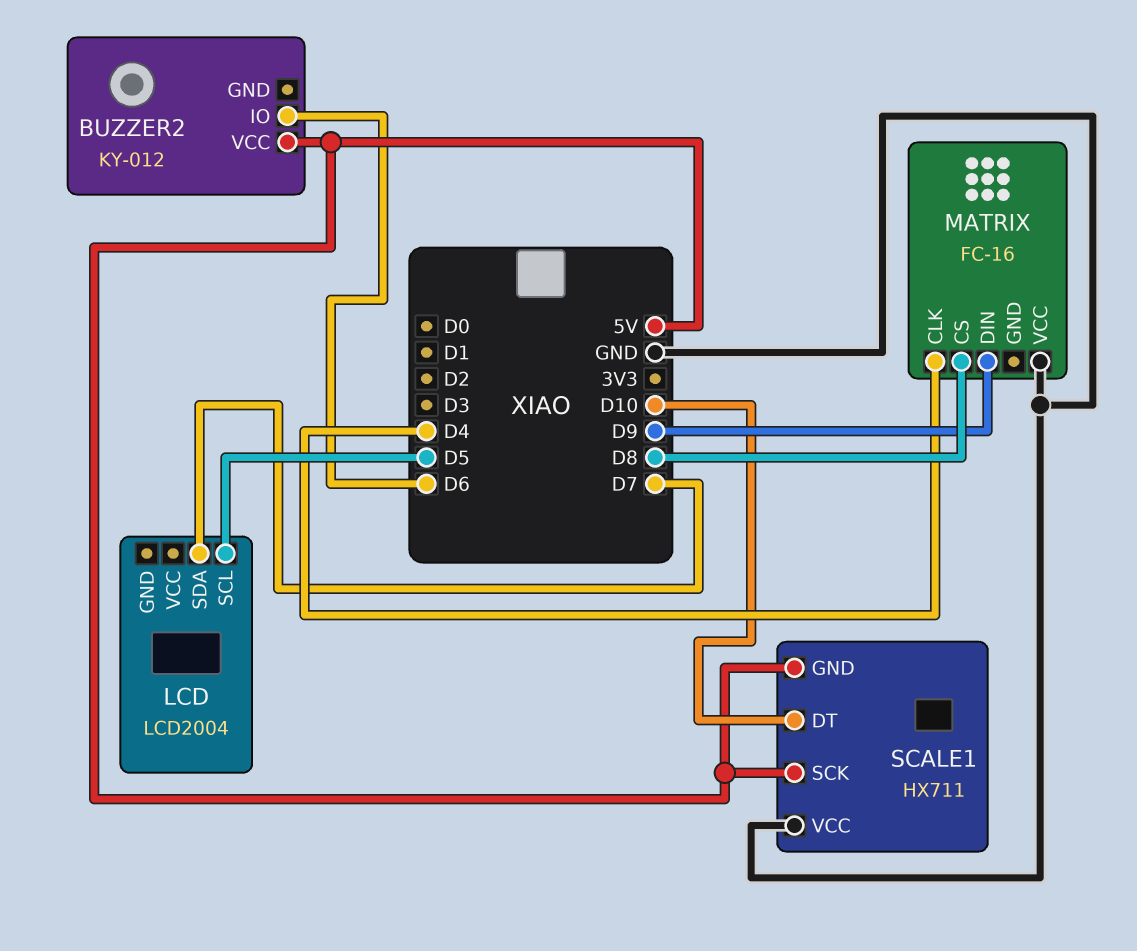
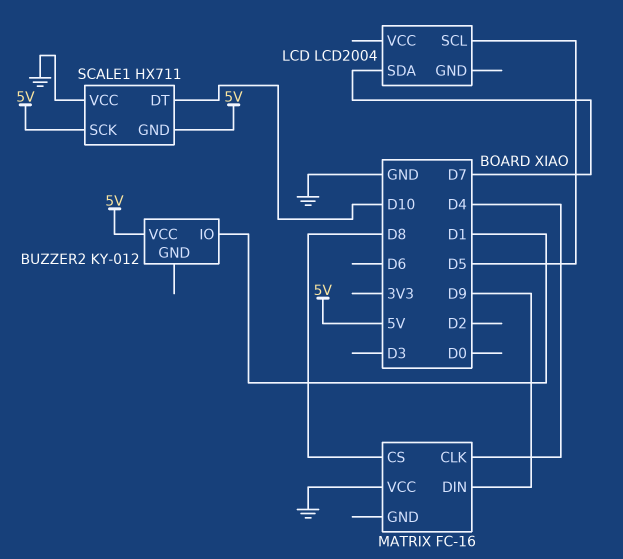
BUZZER2 pin IO: D6 -> D1

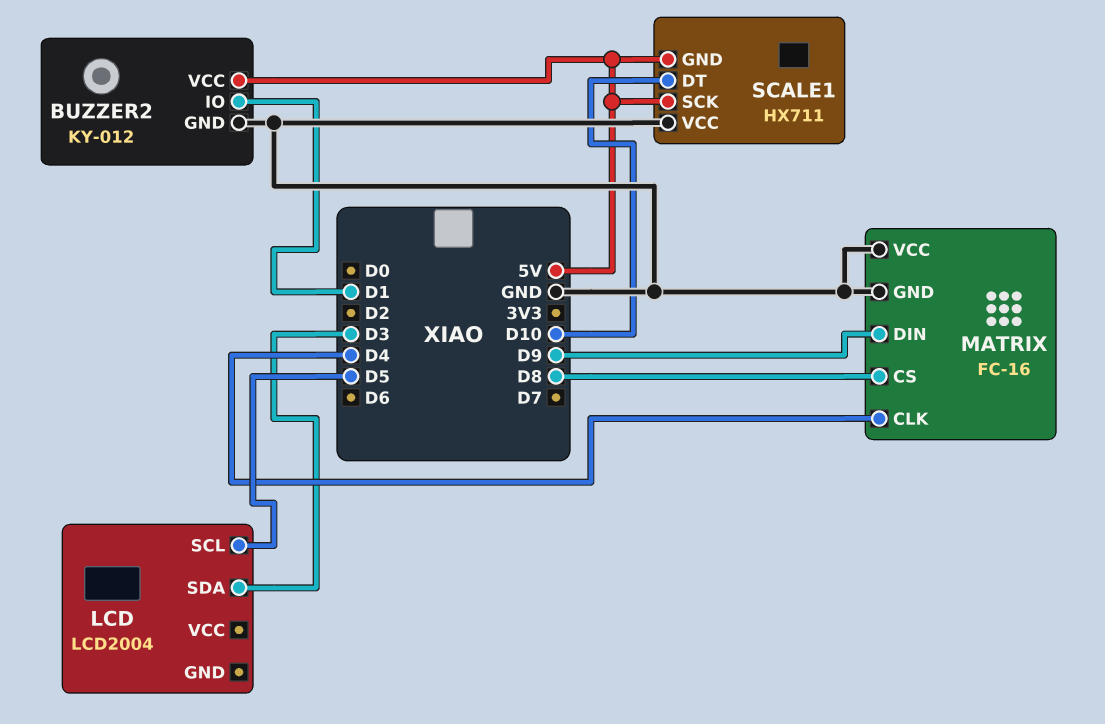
BUZZER2 pin GND: none -> GND
LCD pin SDA: D7 -> D3
MATRIX pin GND: none -> GND

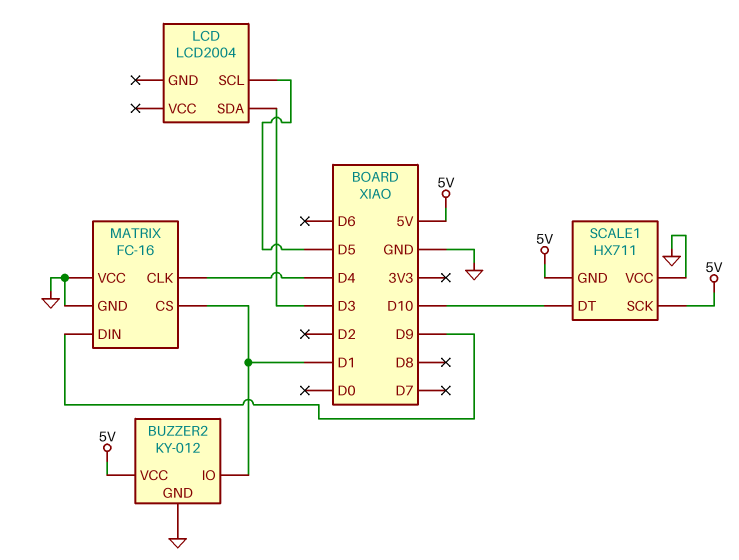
MATRIX pin CS: D8 -> D1

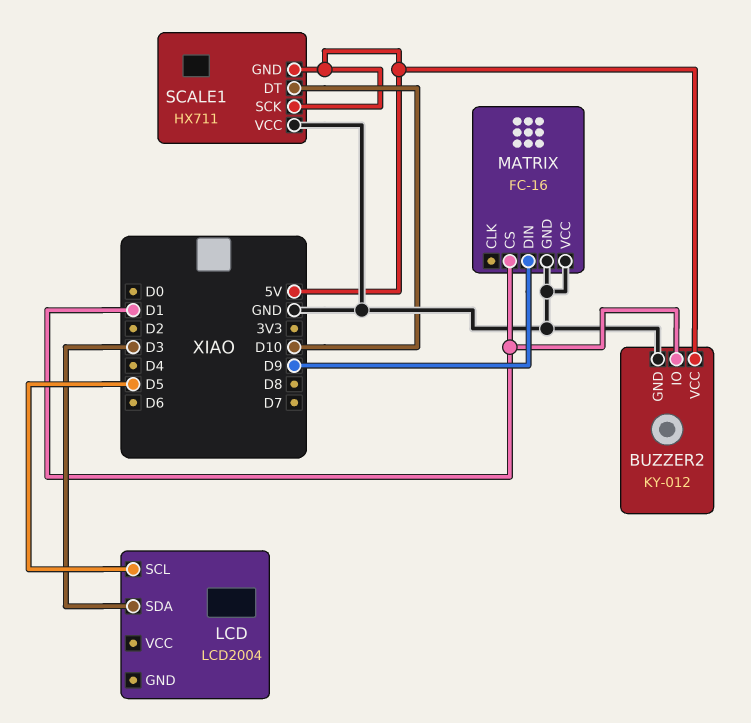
MATRIX pin CLK: D4 -> none

